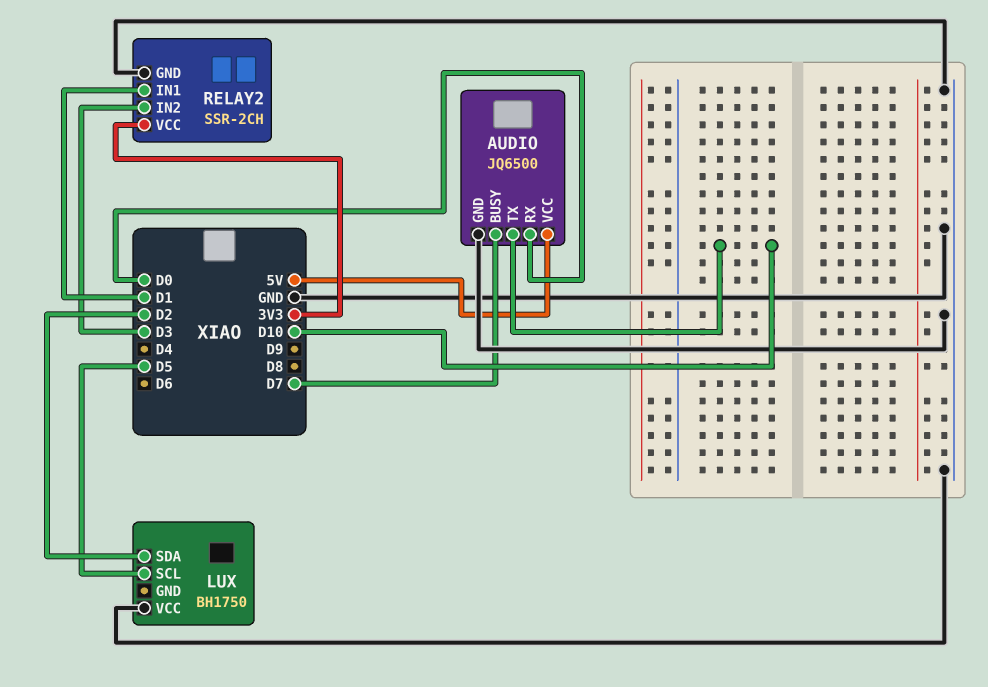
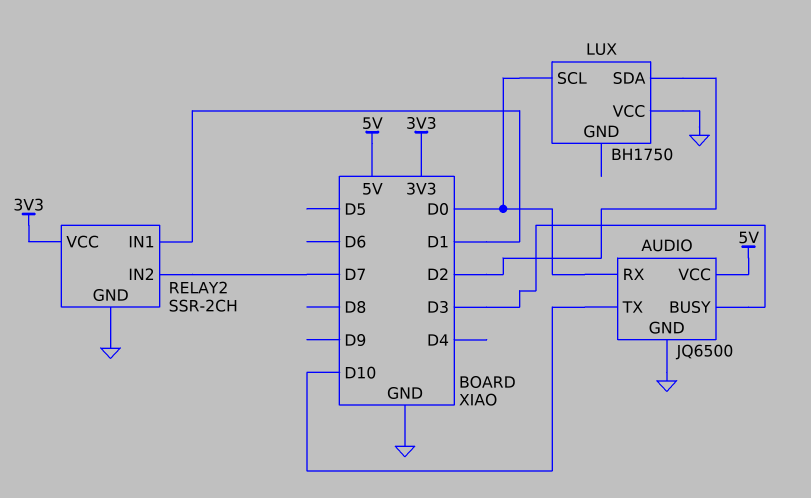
AUDIO pin BUSY: D7 -> D3
LUX pin SCL: D5 -> D0
RELAY2 pin IN2: D3 -> D7

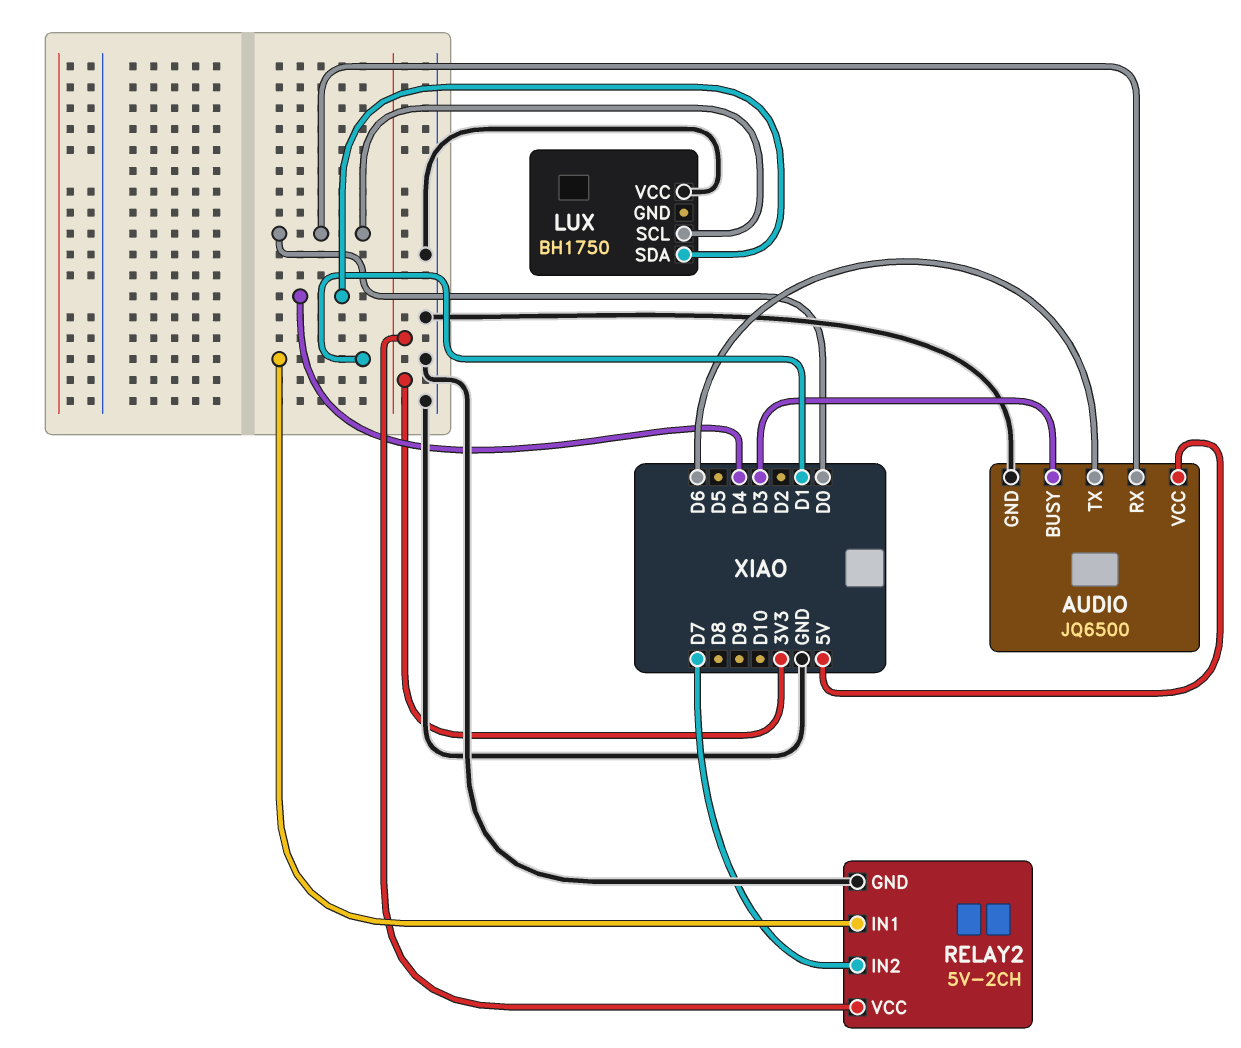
AUDIO pin TX: D10 -> D6
LUX pin SDA: D2 -> D4
RELAY2: SSR-2CH -> 5V-2CH

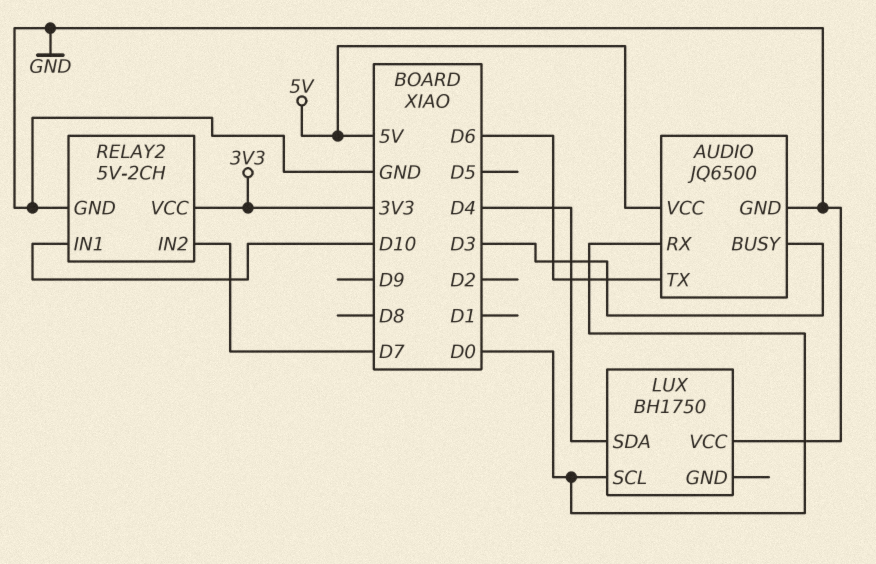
RELAY2 pin IN1: D1 -> D10

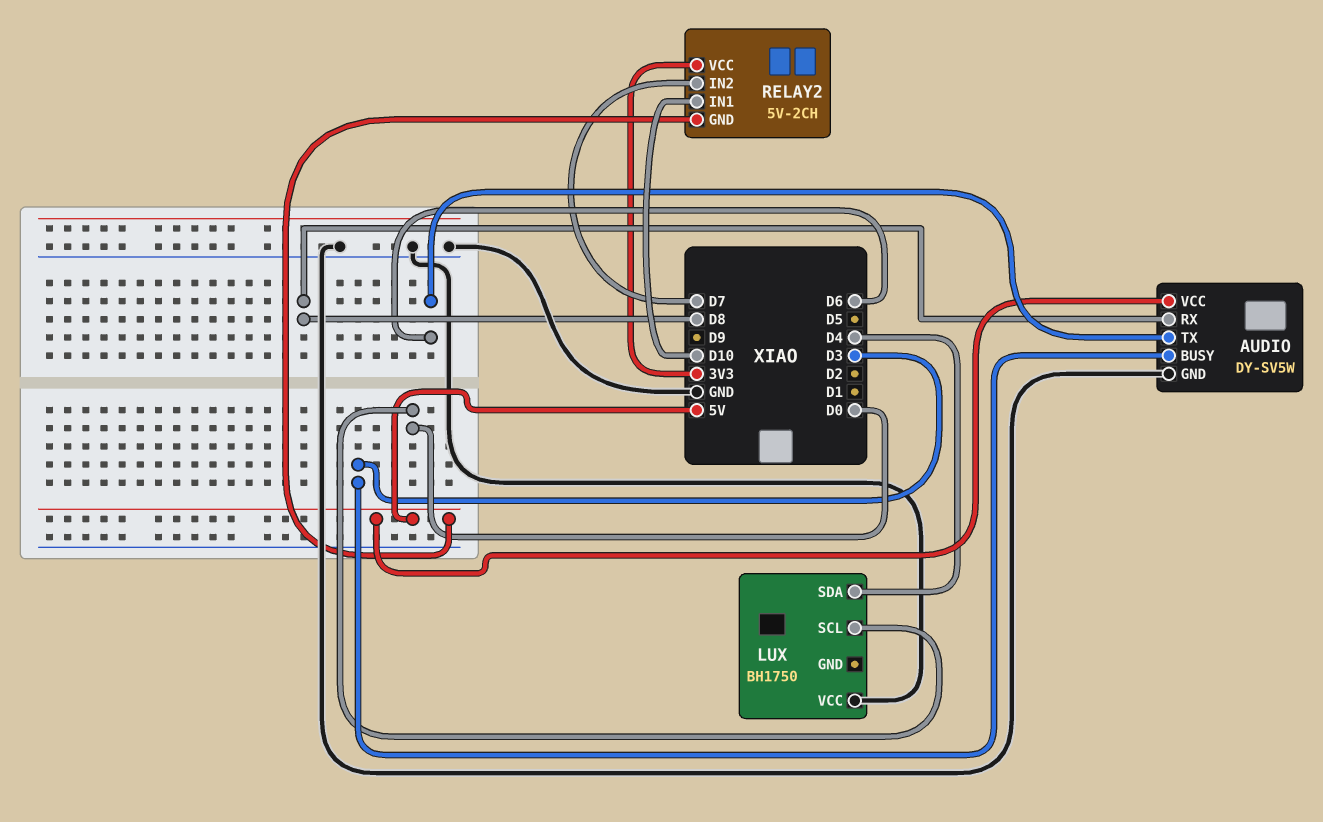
AUDIO: JQ6500 -> DY-SV5W
AUDIO pin RX: D0 -> D8
RELAY2 pin GND: GND -> 5V

